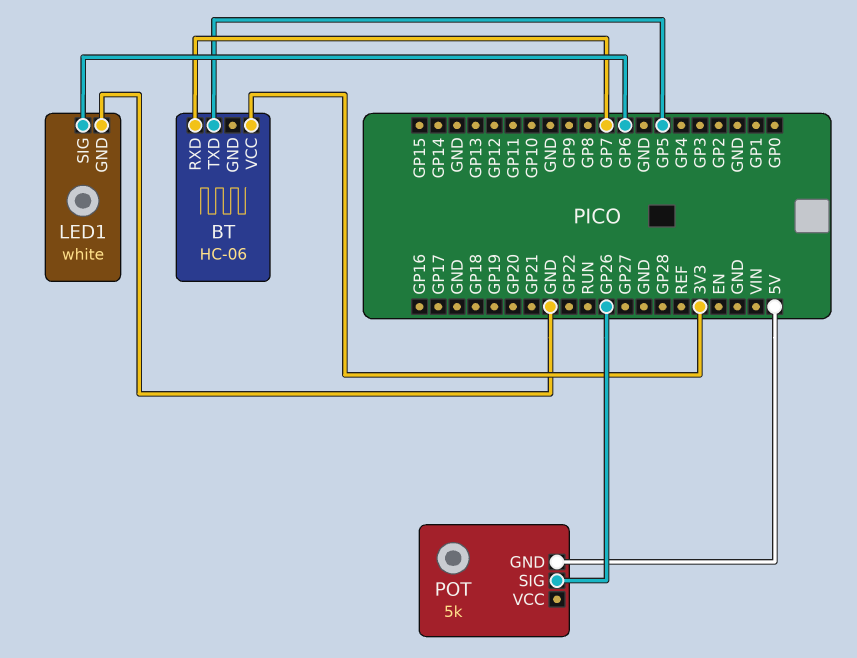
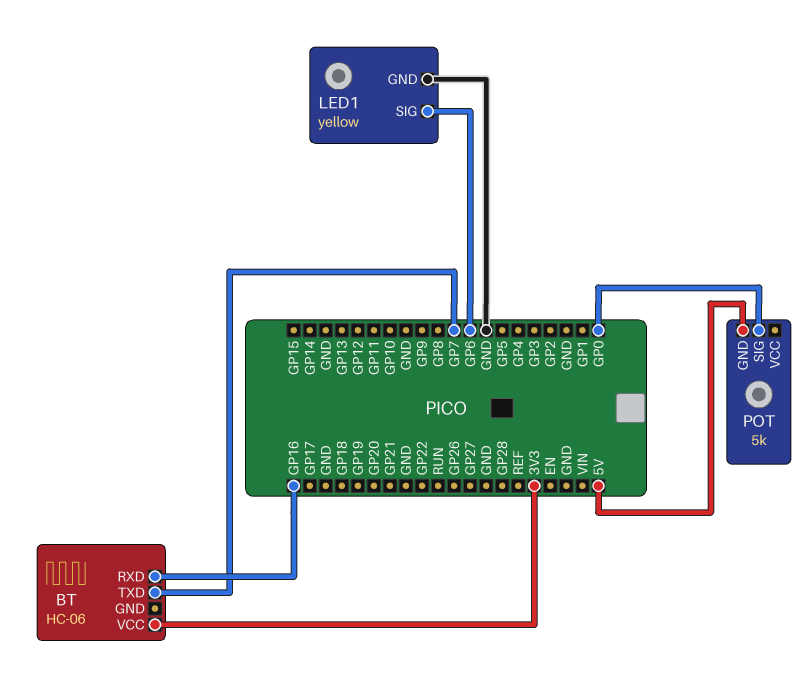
BT pin RXD: GP7 -> GP16
BT pin TXD: GP5 -> GP7
LED1: white -> yellow
POT pin SIG: GP26 -> GP0

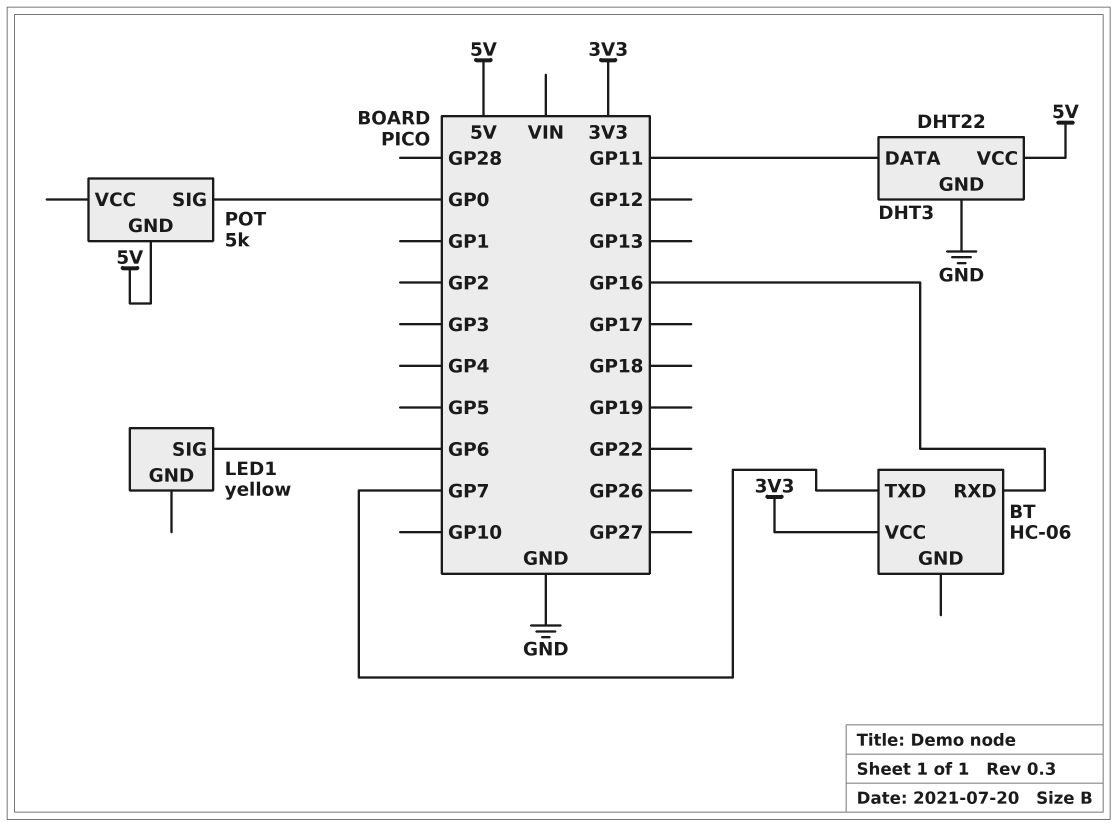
DHT3: none -> DHT22
DHT3 pin DATA: none -> GP11
DHT3 pin GND: none -> GND
DHT3 pin VCC: none -> 5V
LED1 pin GND: GND -> none

